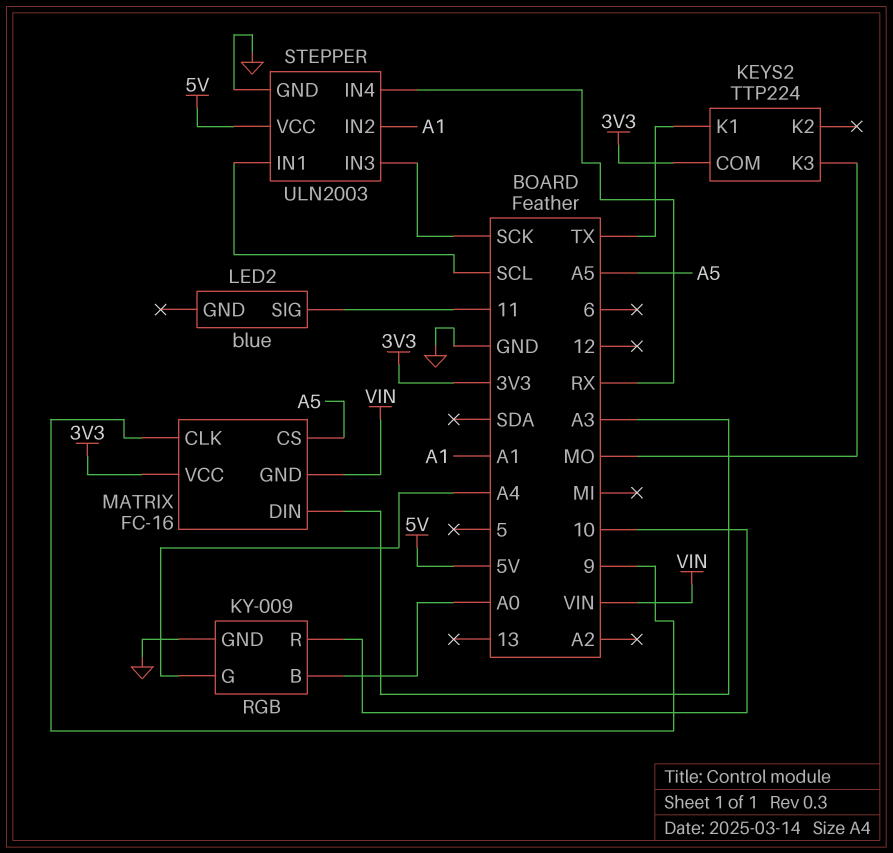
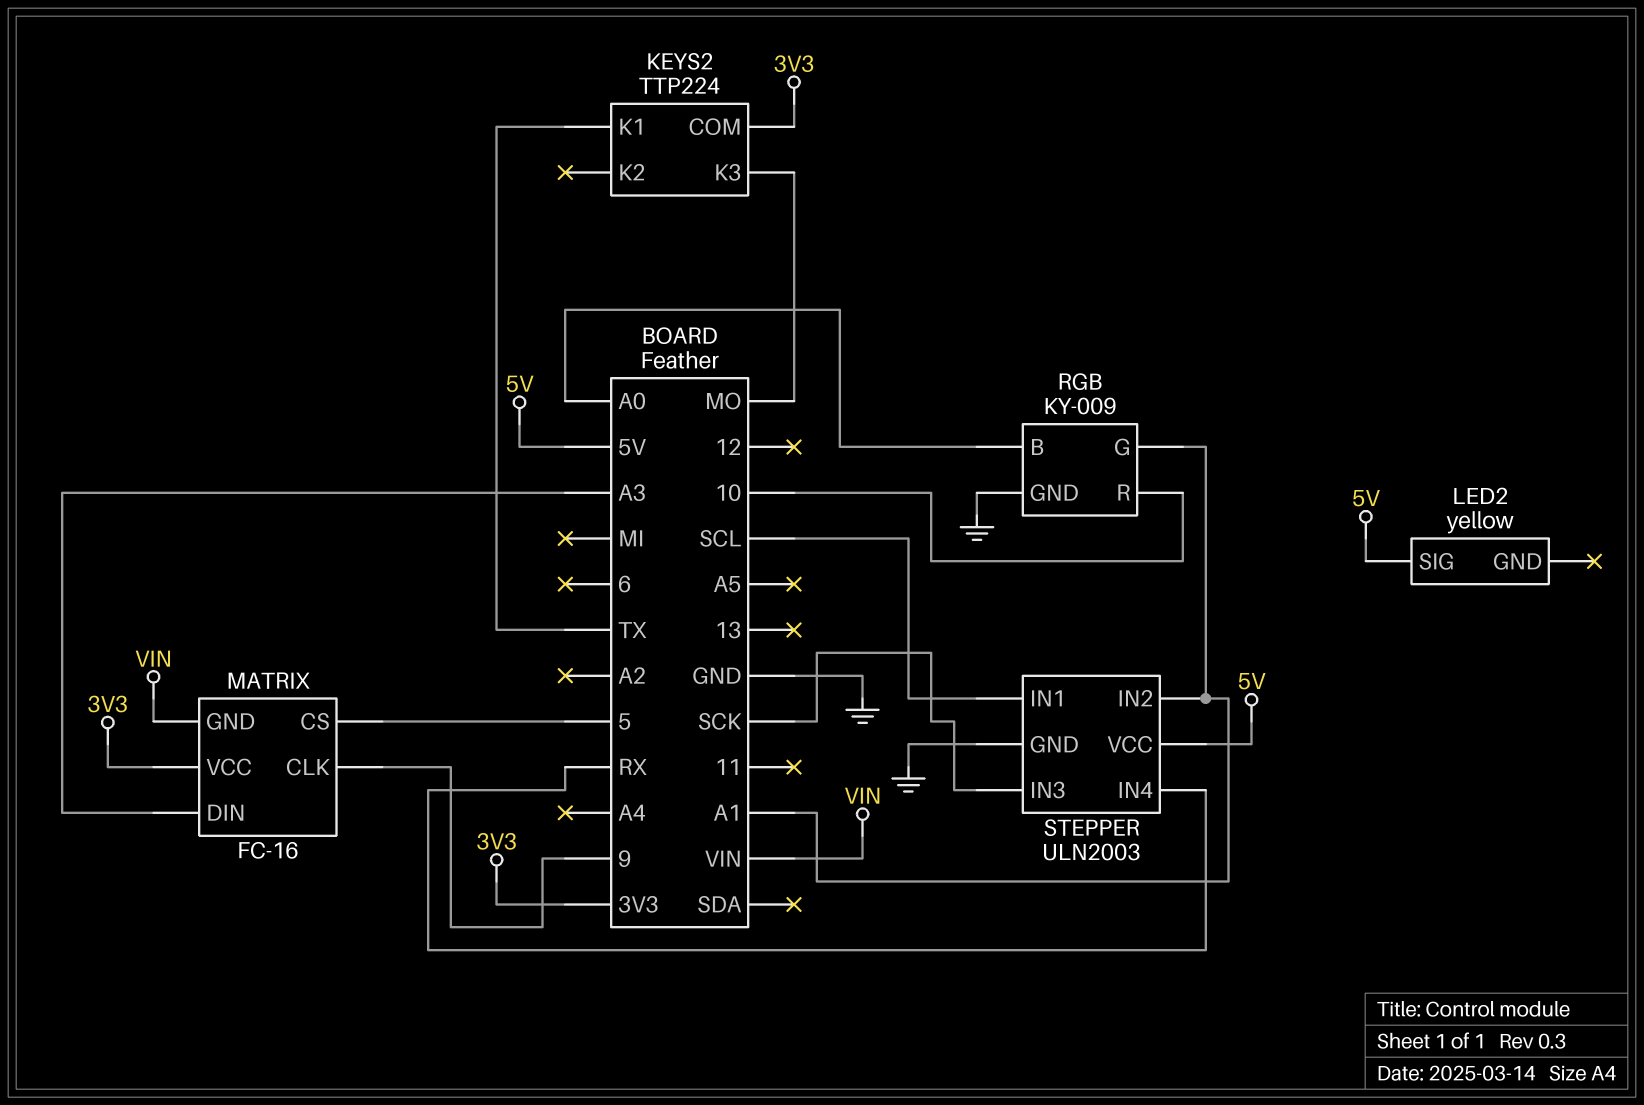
LED2: blue -> yellow
LED2 pin SIG: 11 -> 5V
MATRIX pin CS: A5 -> 5
RGB pin G: A4 -> A1

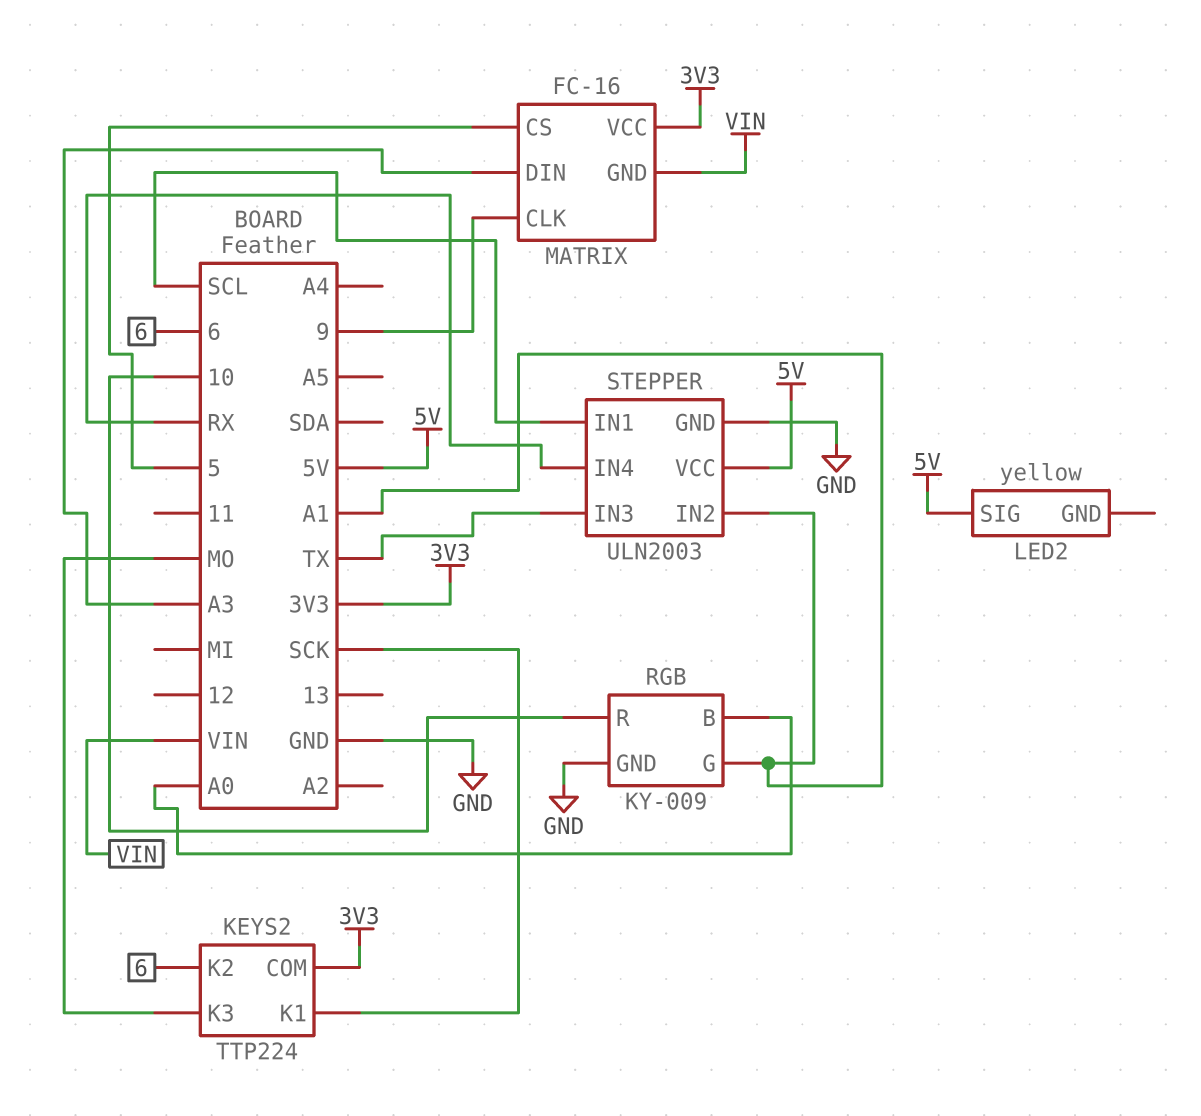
KEYS2 pin K1: TX -> SCK
KEYS2 pin K2: none -> 6
STEPPER pin IN3: SCK -> TX

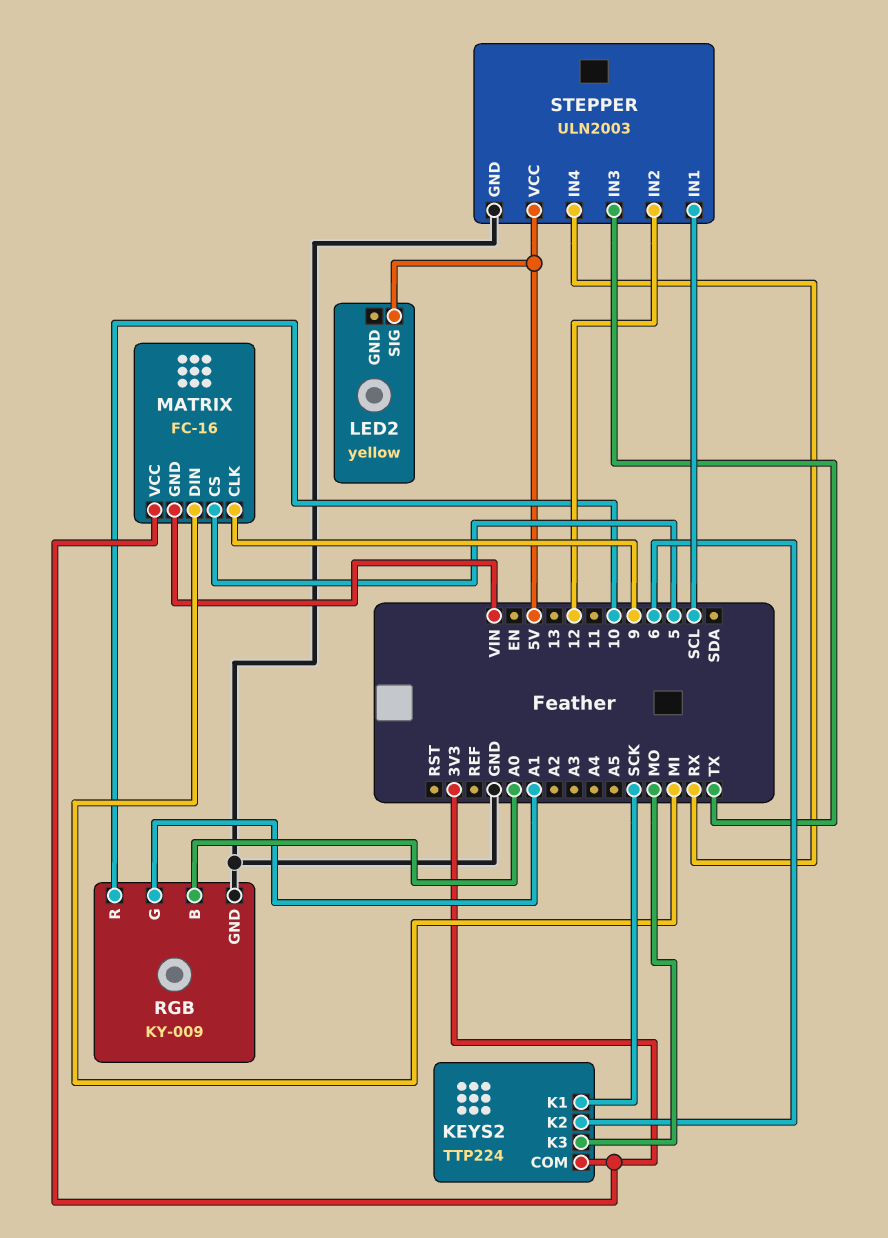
MATRIX pin DIN: A3 -> MI
STEPPER pin IN2: A1 -> 12

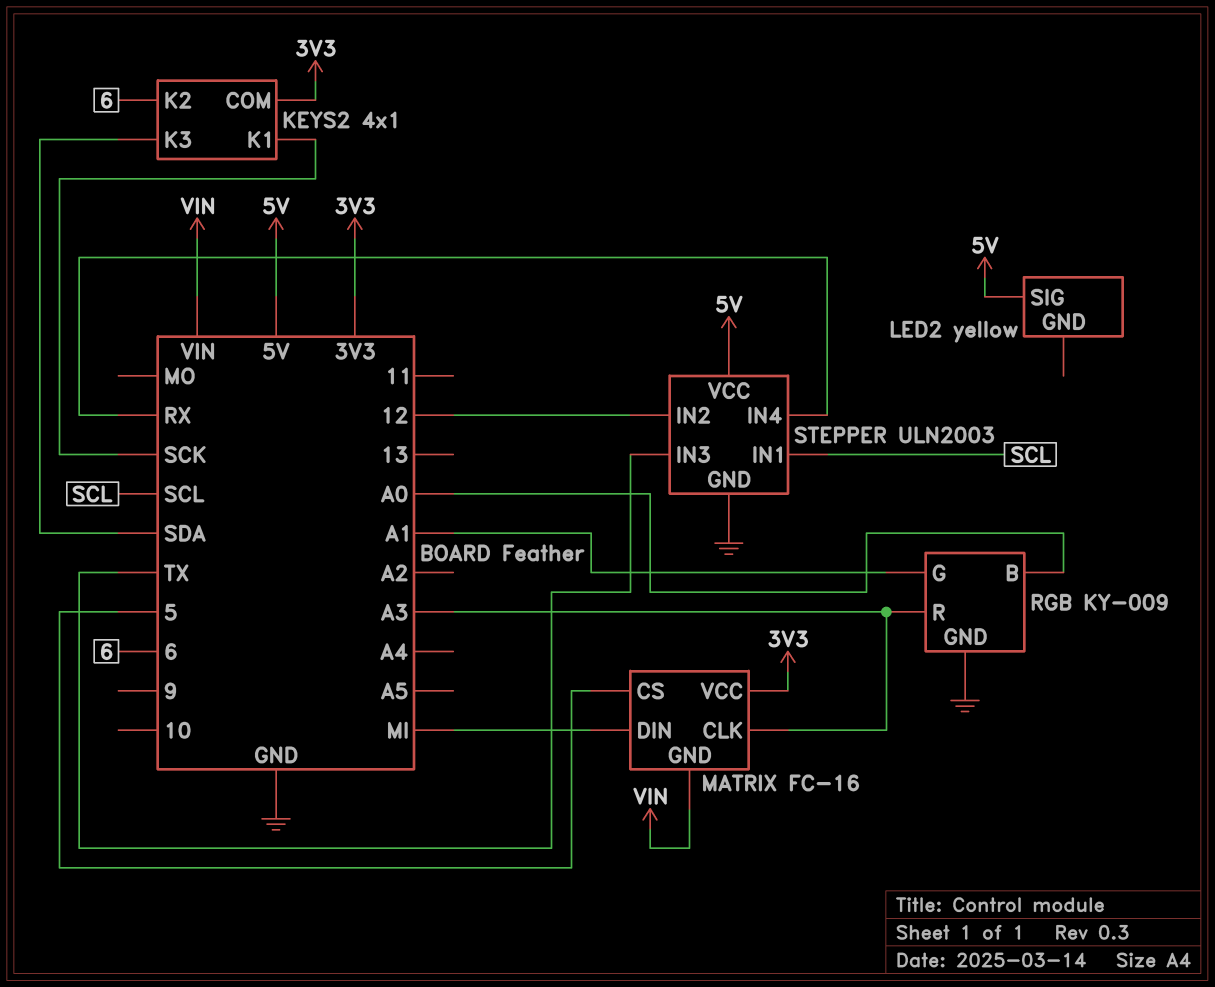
KEYS2: TTP224 -> 4x1
KEYS2 pin K3: MO -> SDA
MATRIX pin CLK: 9 -> A3
RGB pin R: 10 -> A3

